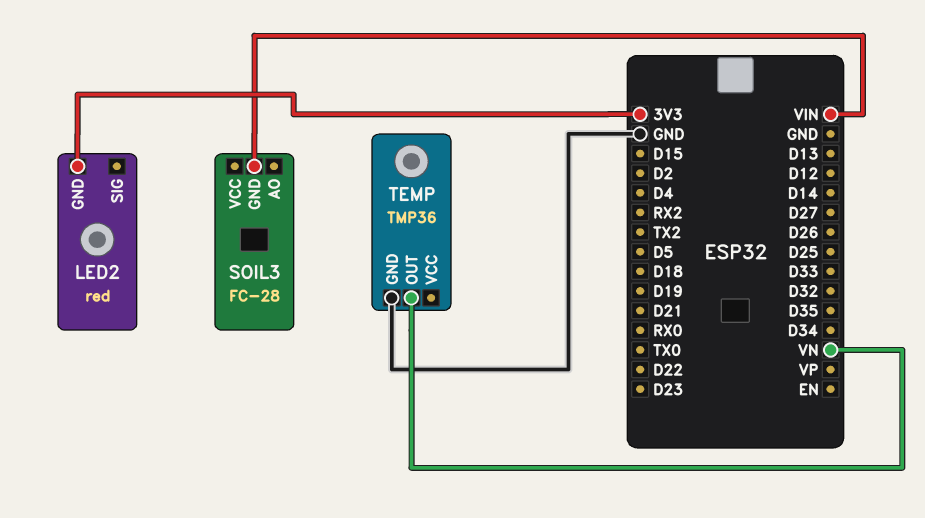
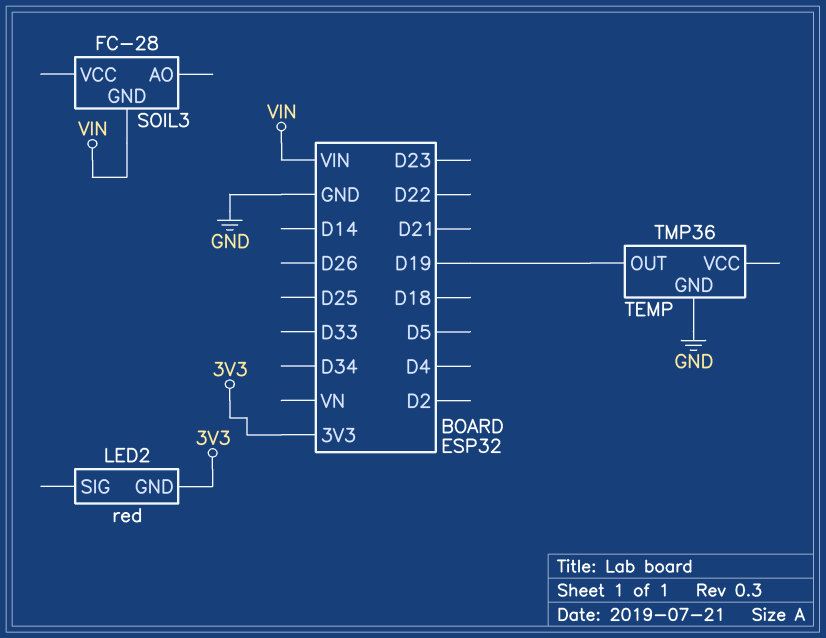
TEMP pin OUT: VN -> D19

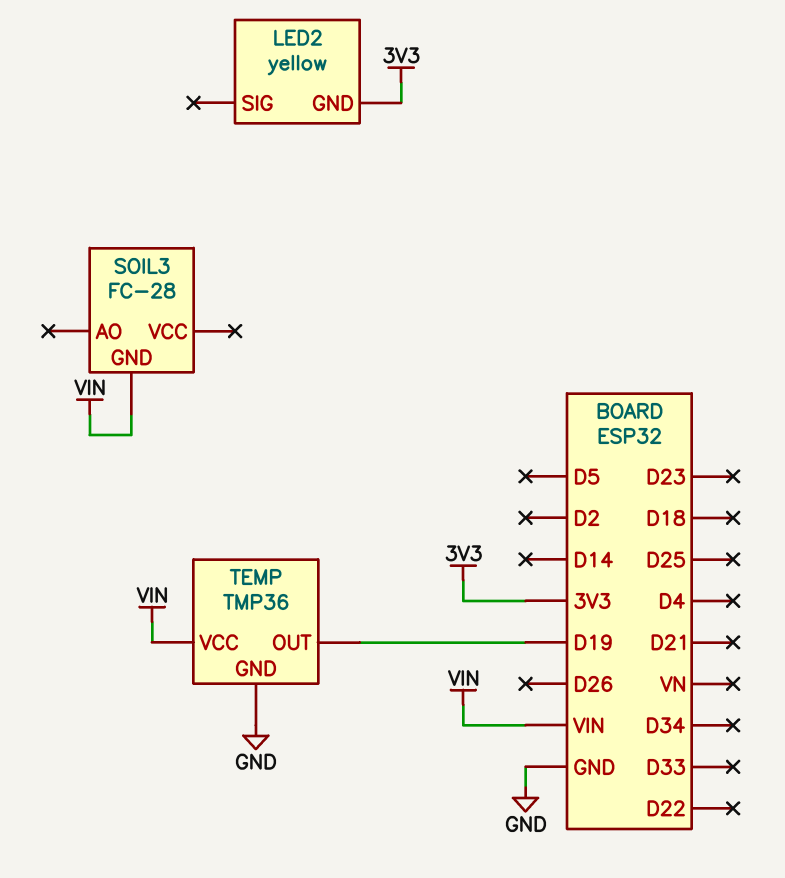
LED2: red -> yellow
TEMP pin VCC: none -> VIN

